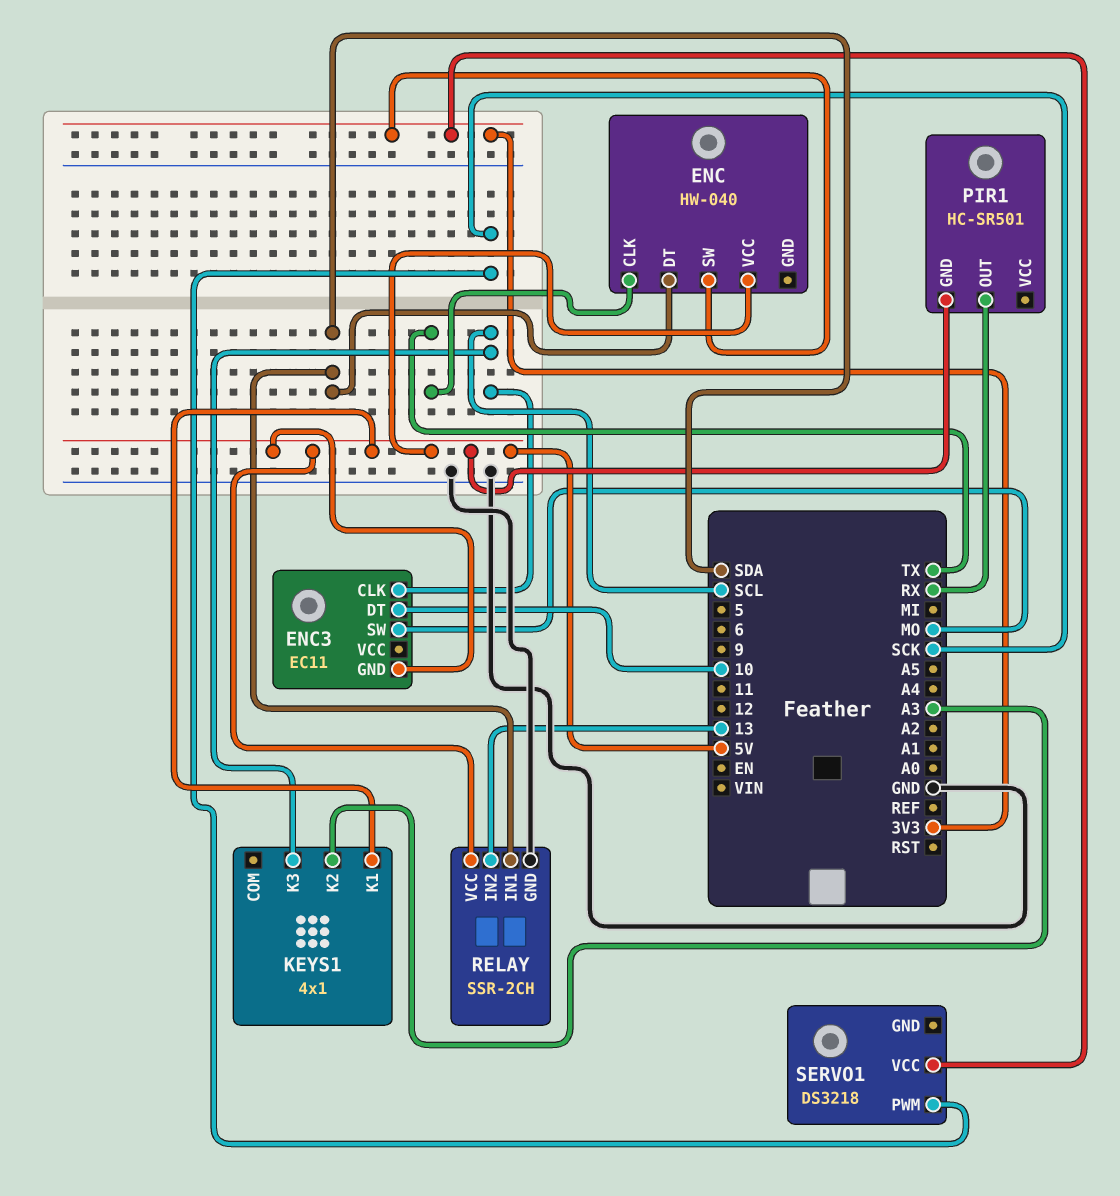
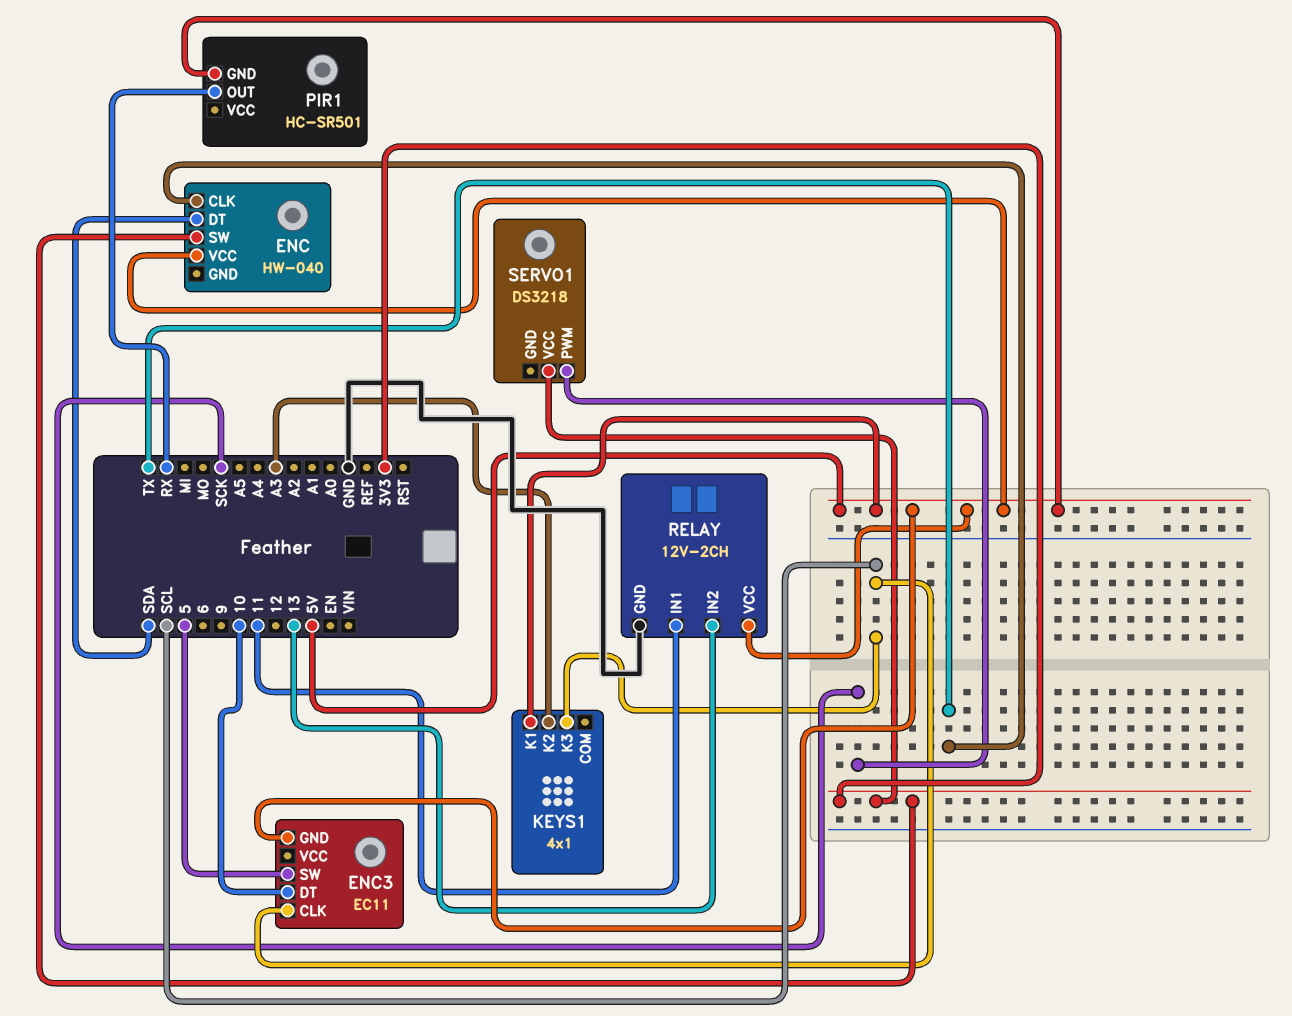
ENC3 pin SW: MO -> 5
RELAY: SSR-2CH -> 12V-2CH
RELAY pin IN1: SDA -> 11

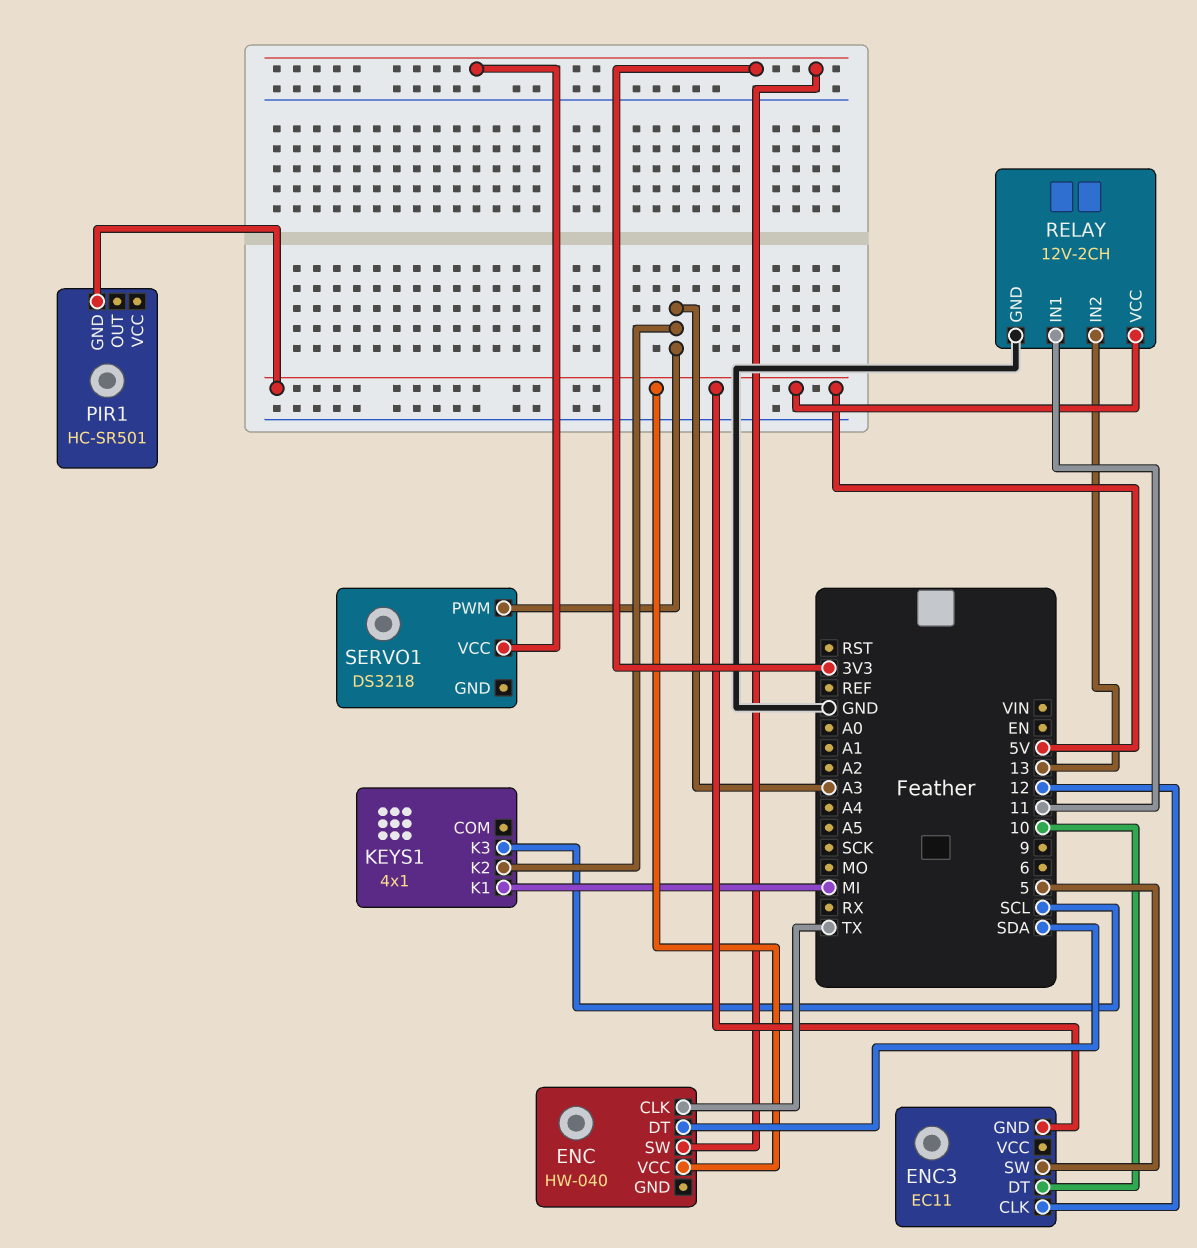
ENC3 pin CLK: SCL -> 12
KEYS1 pin K1: 5V -> MI
PIR1 pin OUT: RX -> none
SERVO1 pin PWM: SCK -> A3

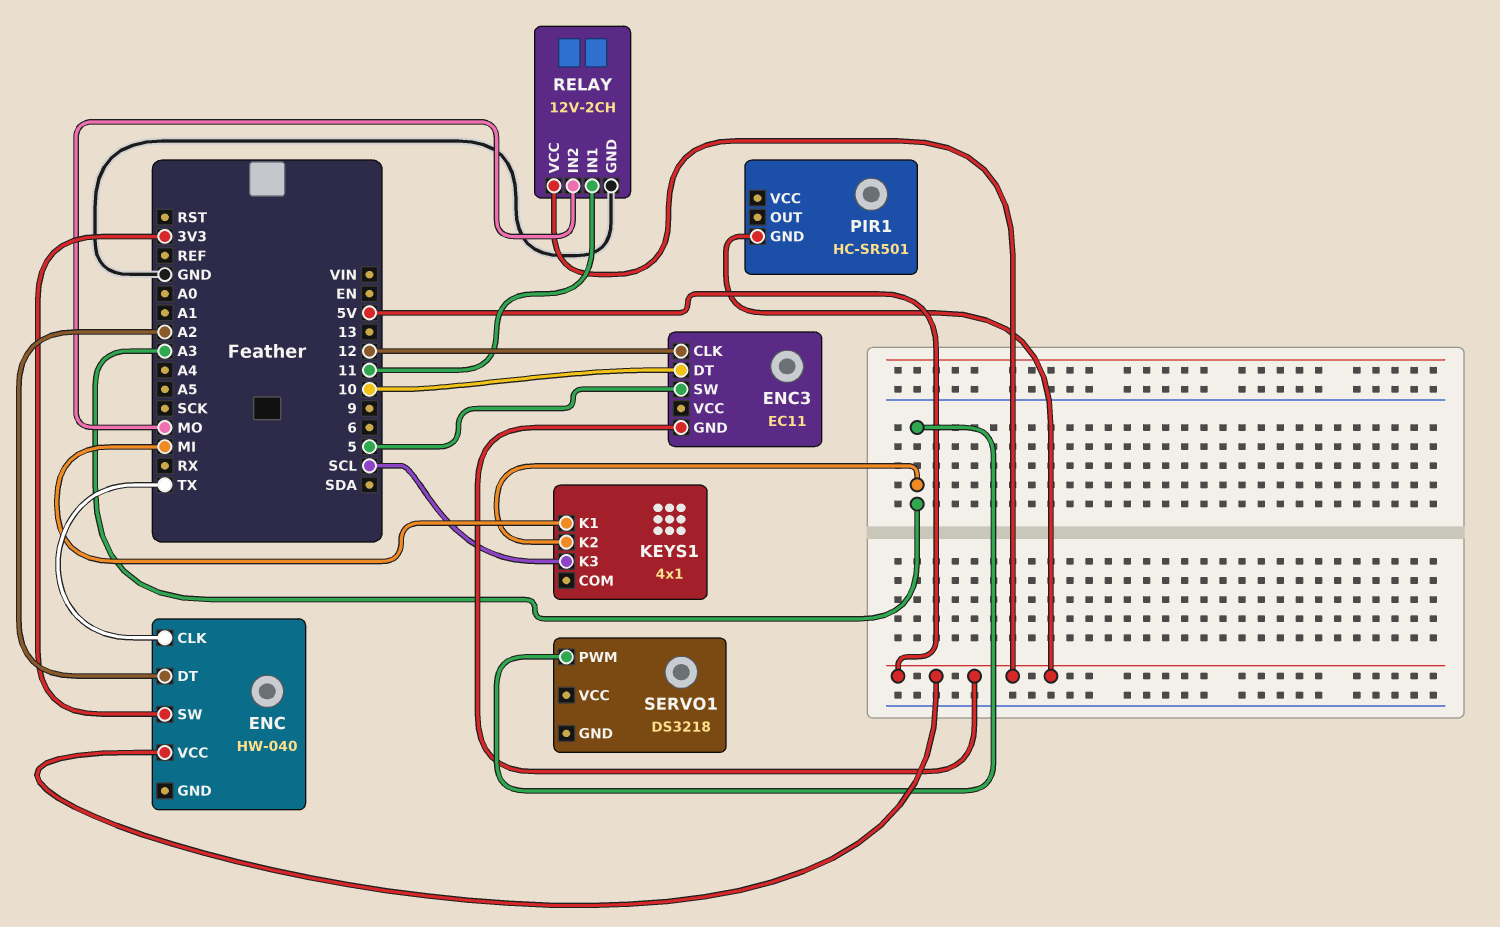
ENC pin DT: SDA -> A2
RELAY pin IN2: 13 -> MO
SERVO1 pin VCC: 3V3 -> none

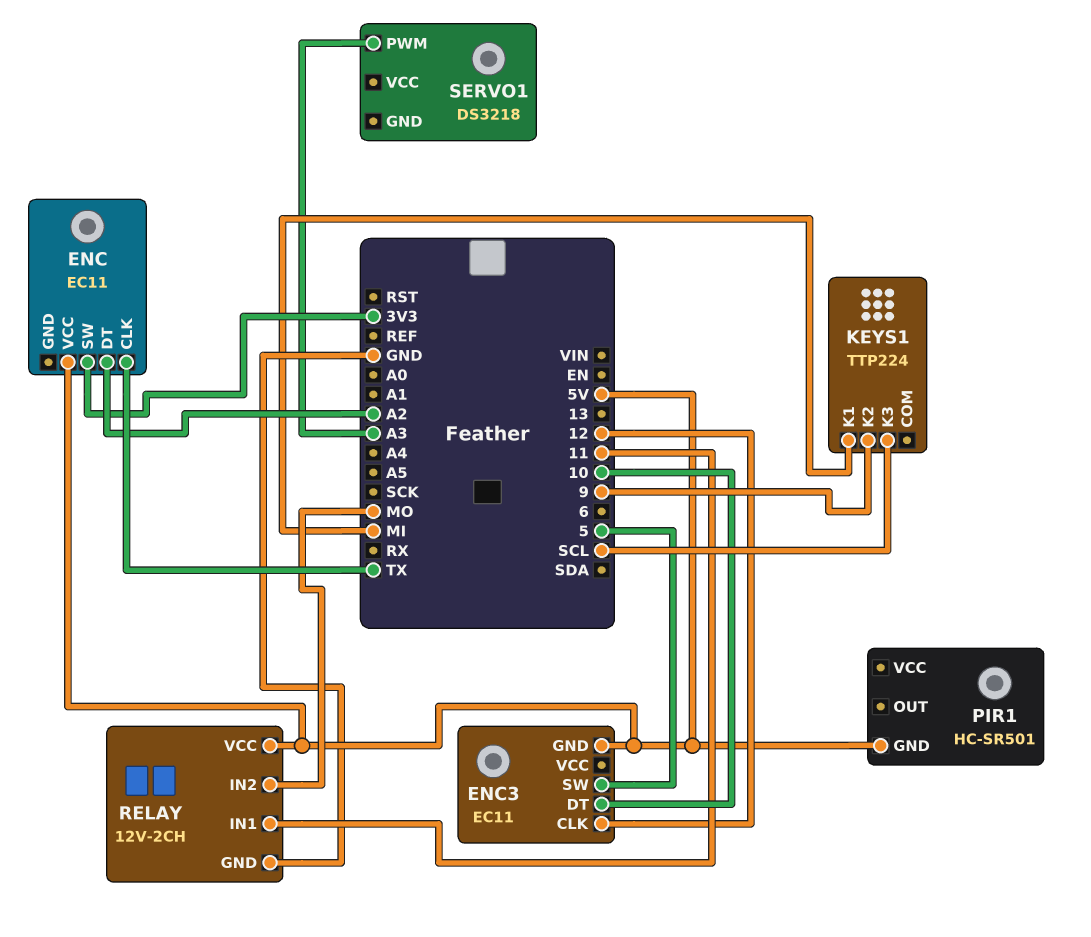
ENC: HW-040 -> EC11
KEYS1: 4x1 -> TTP224
KEYS1 pin K2: A3 -> 9

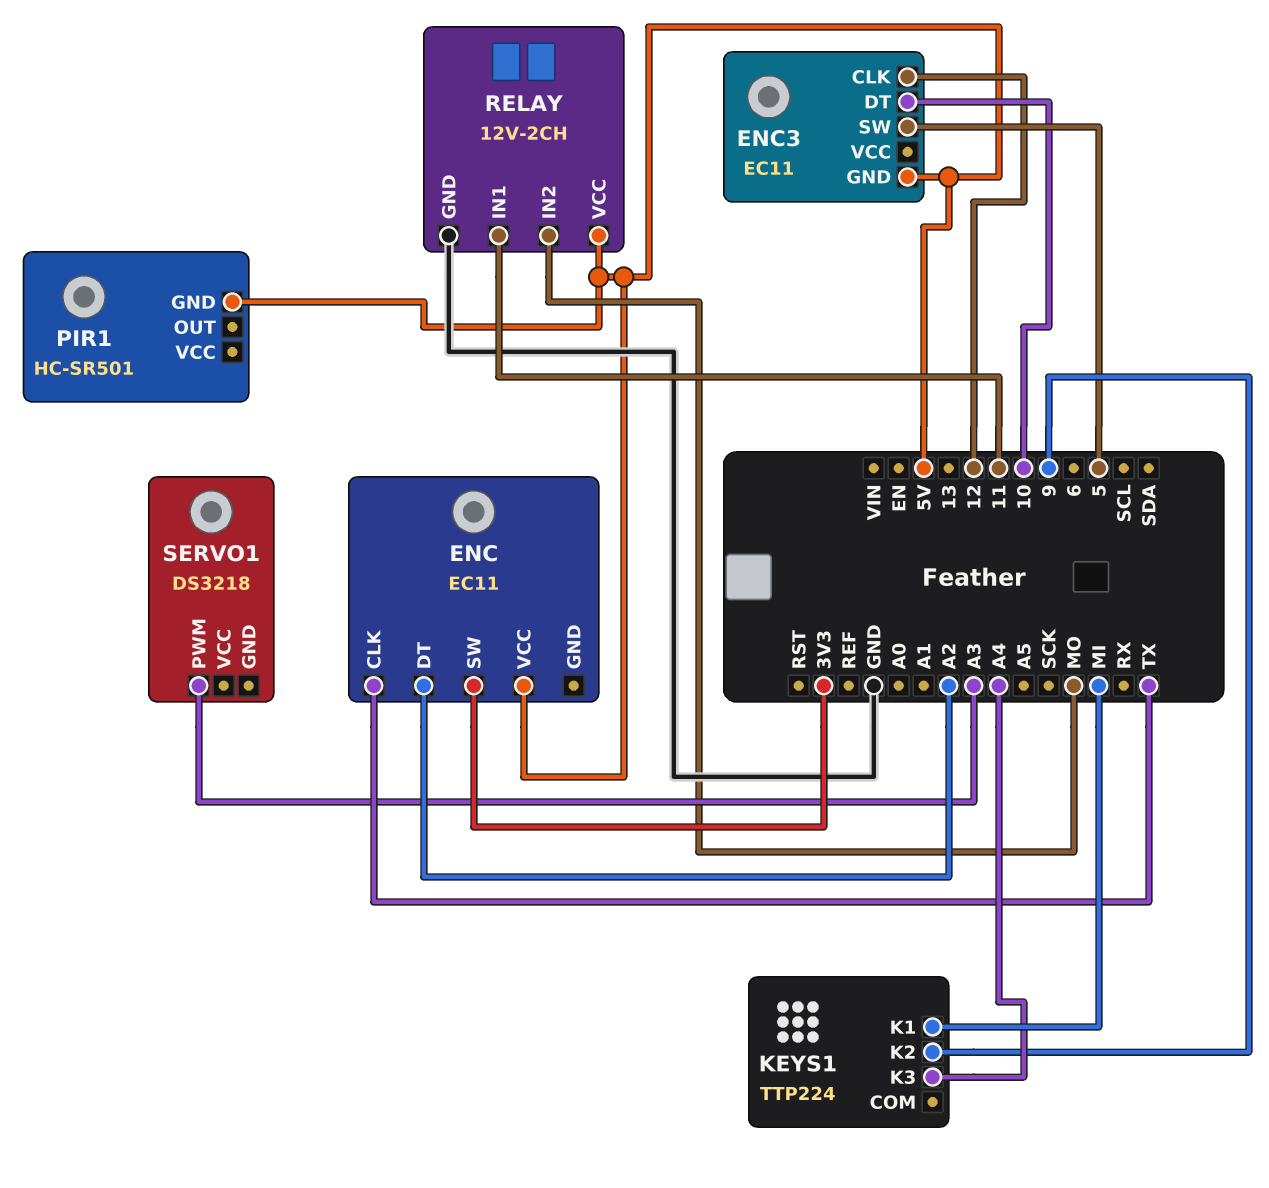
KEYS1 pin K3: SCL -> A4

